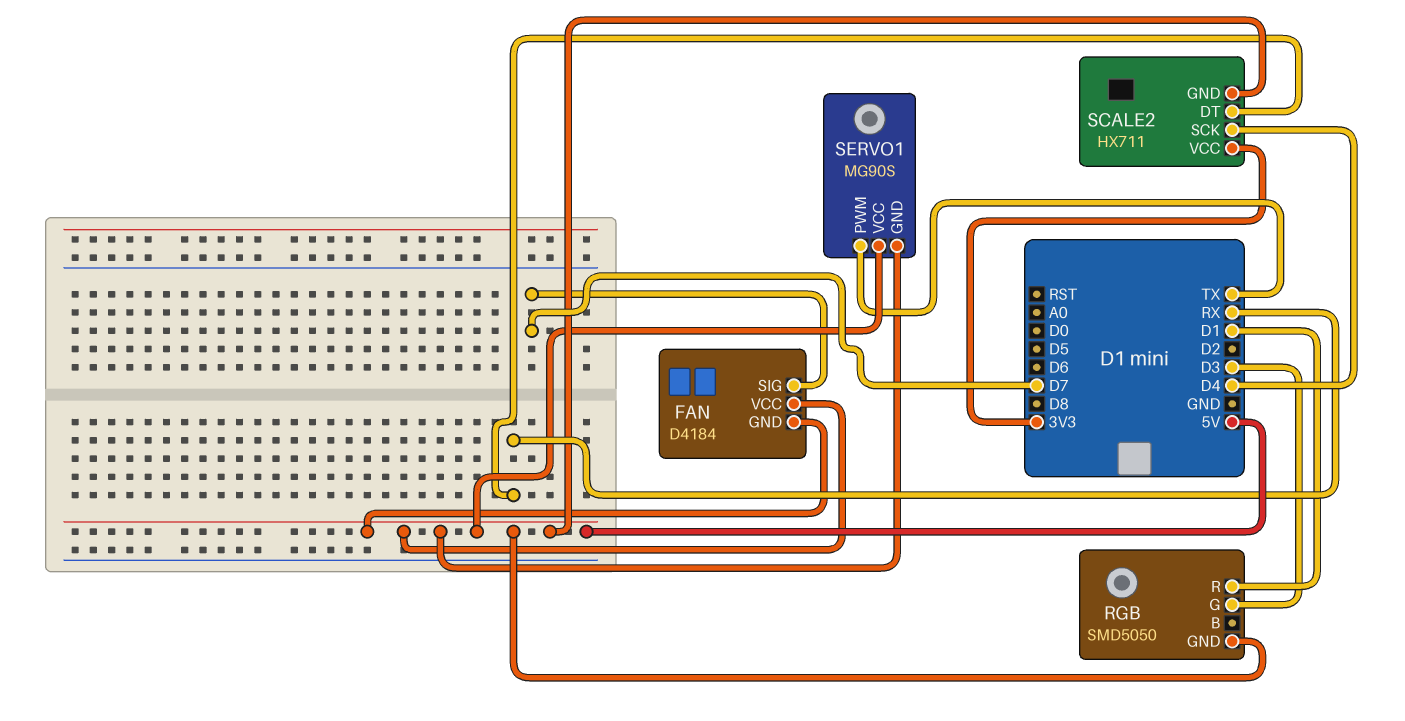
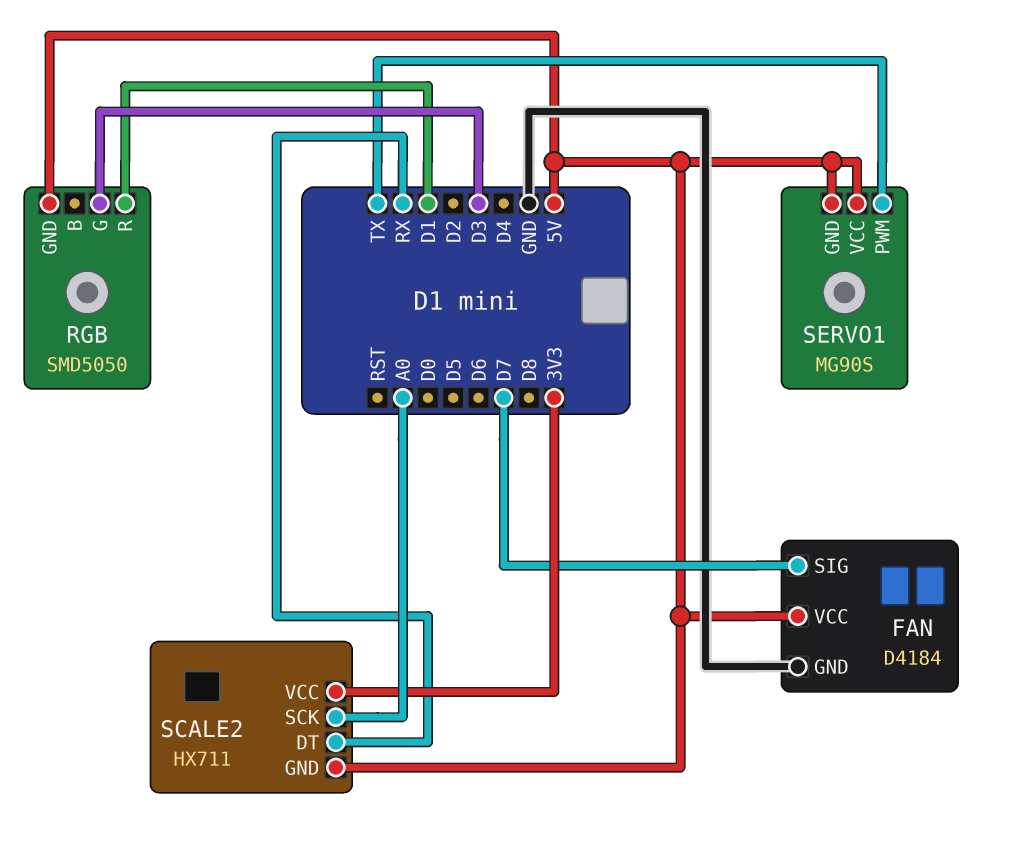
FAN pin GND: 5V -> GND
SCALE2 pin SCK: D4 -> A0

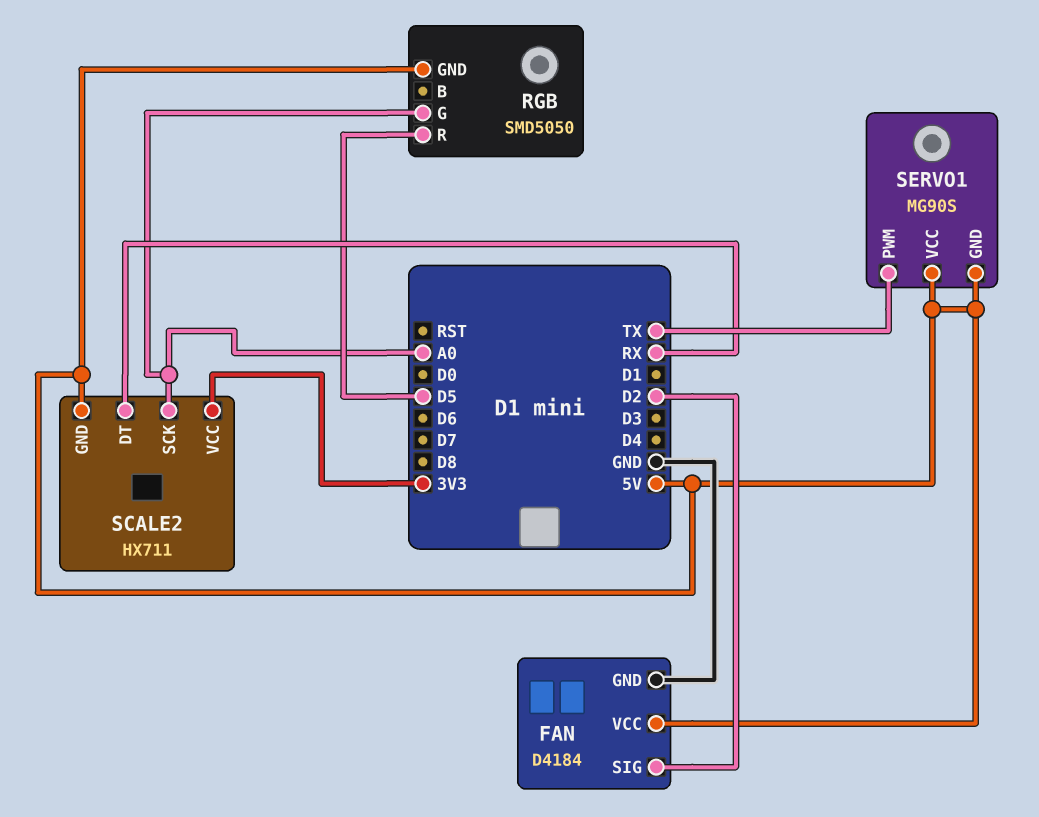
FAN pin SIG: D7 -> D2
RGB pin G: D3 -> A0
RGB pin R: D1 -> D5

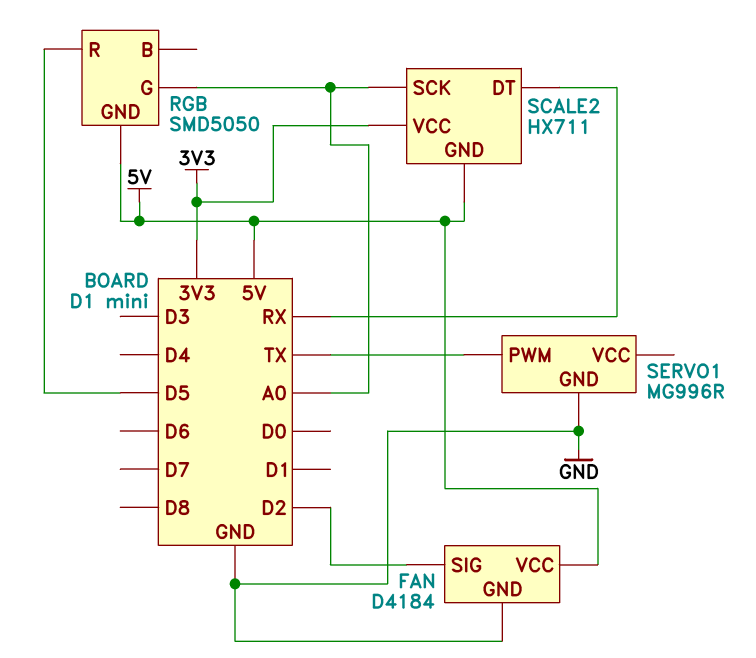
SERVO1: MG90S -> MG996R
SERVO1 pin GND: 5V -> GND
SERVO1 pin VCC: 5V -> none

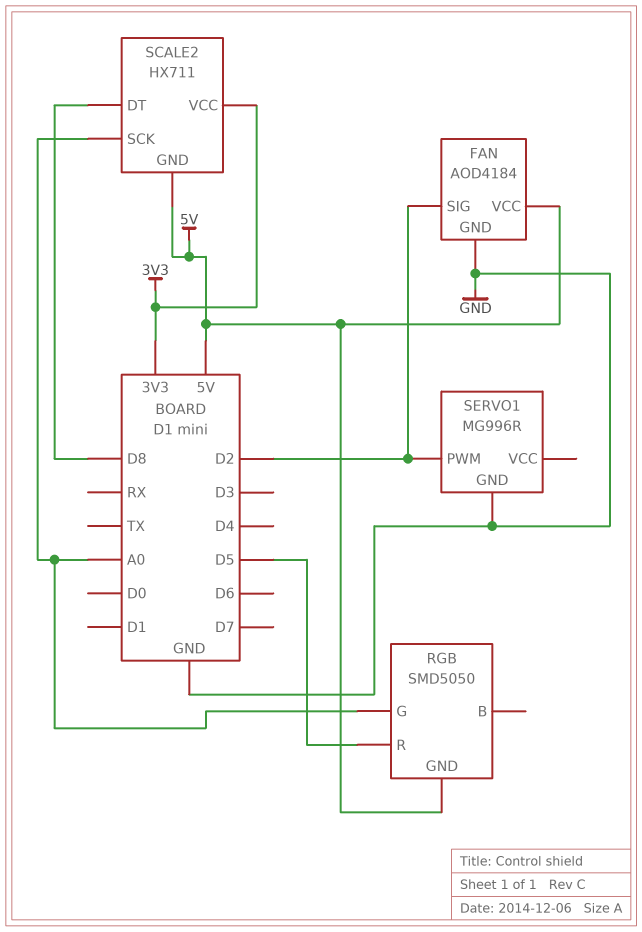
FAN: D4184 -> AOD4184
SCALE2 pin DT: RX -> D8
SERVO1 pin PWM: TX -> D2

